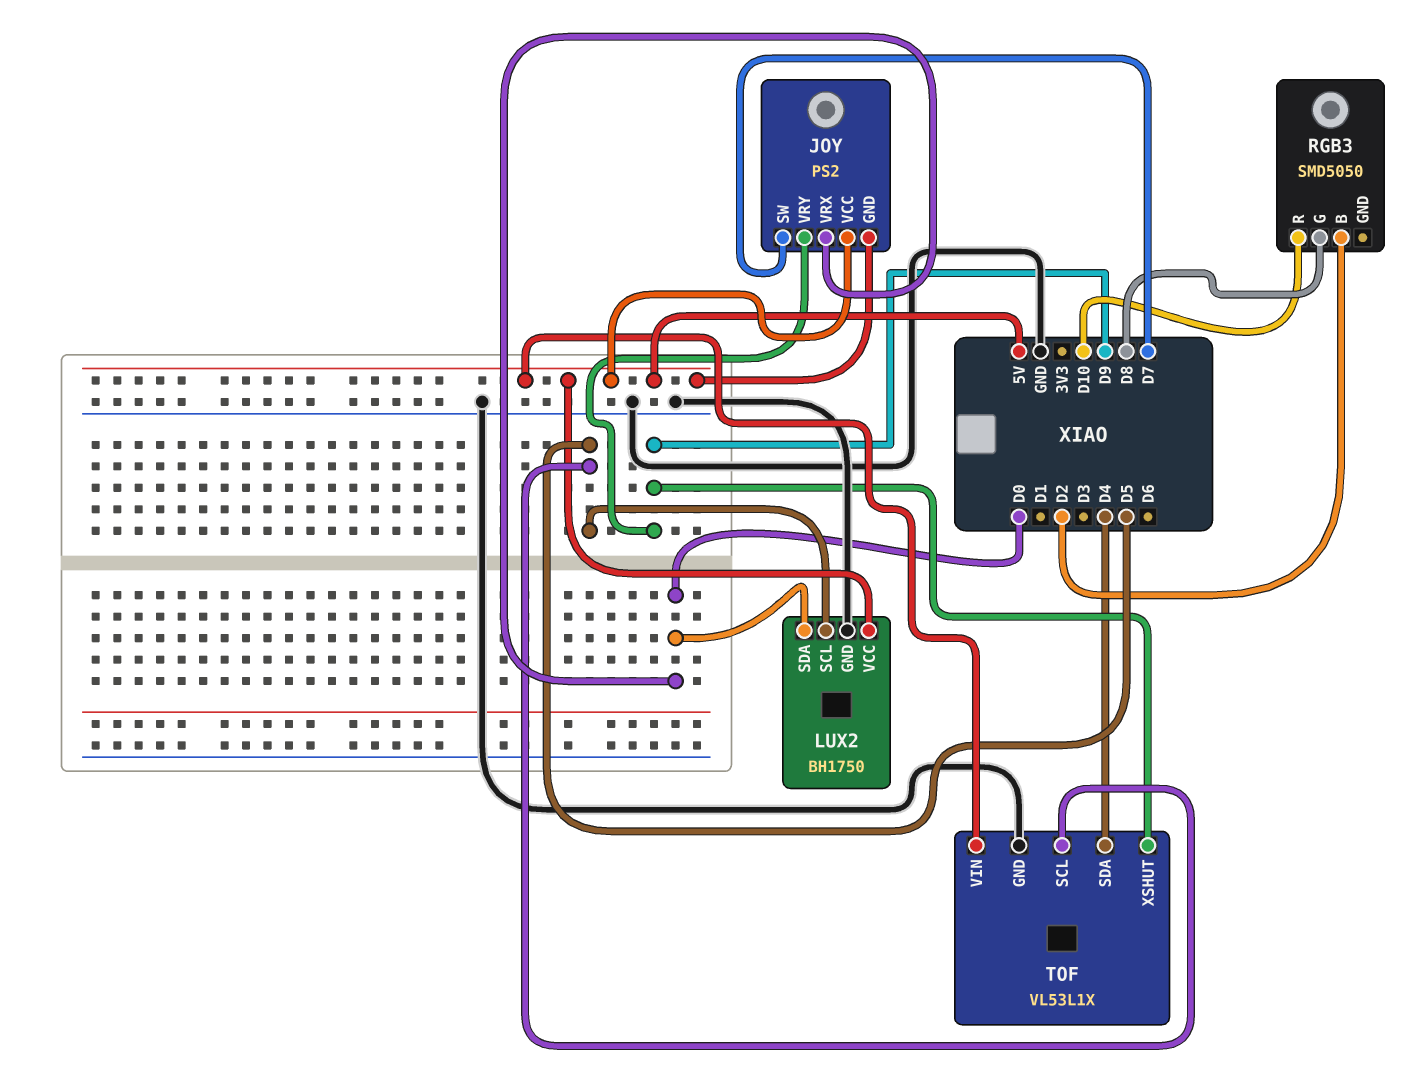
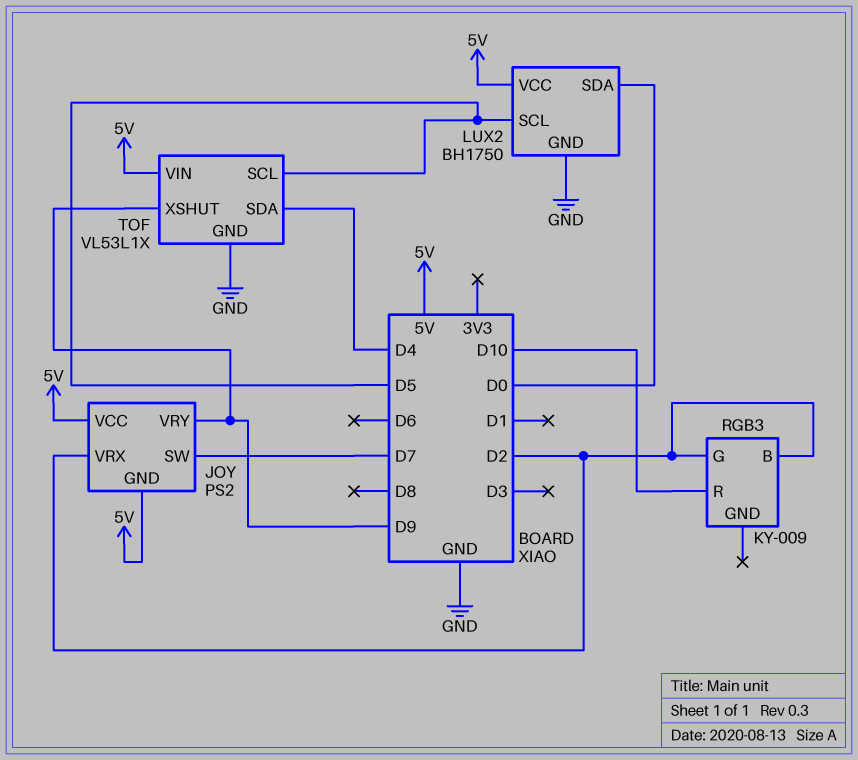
JOY pin VRX: D0 -> D2
RGB3: SMD5050 -> KY-009
RGB3 pin G: D8 -> D2

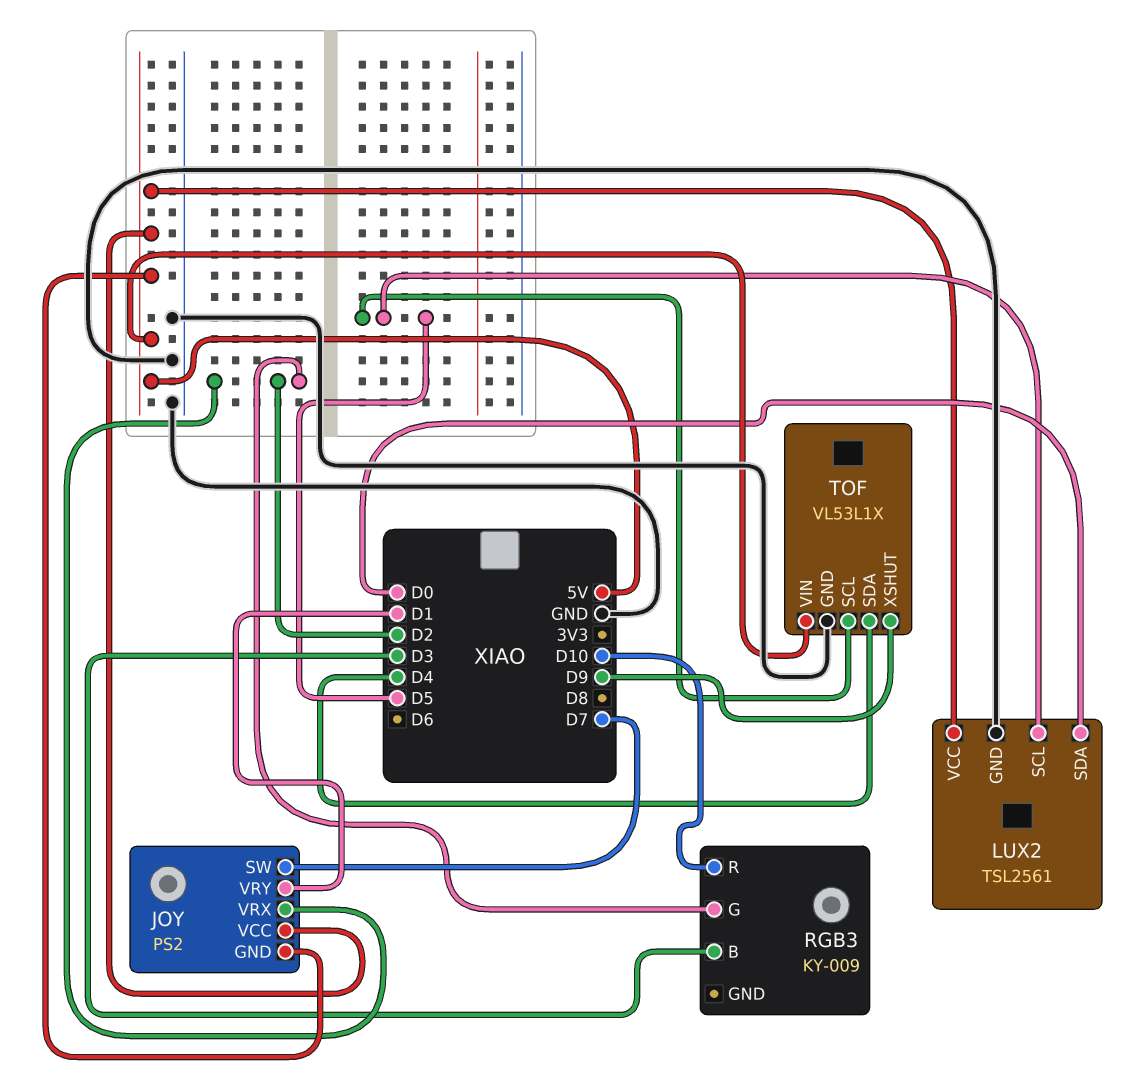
JOY pin VRY: D9 -> D1
LUX2: BH1750 -> TSL2561
RGB3 pin B: D2 -> D3

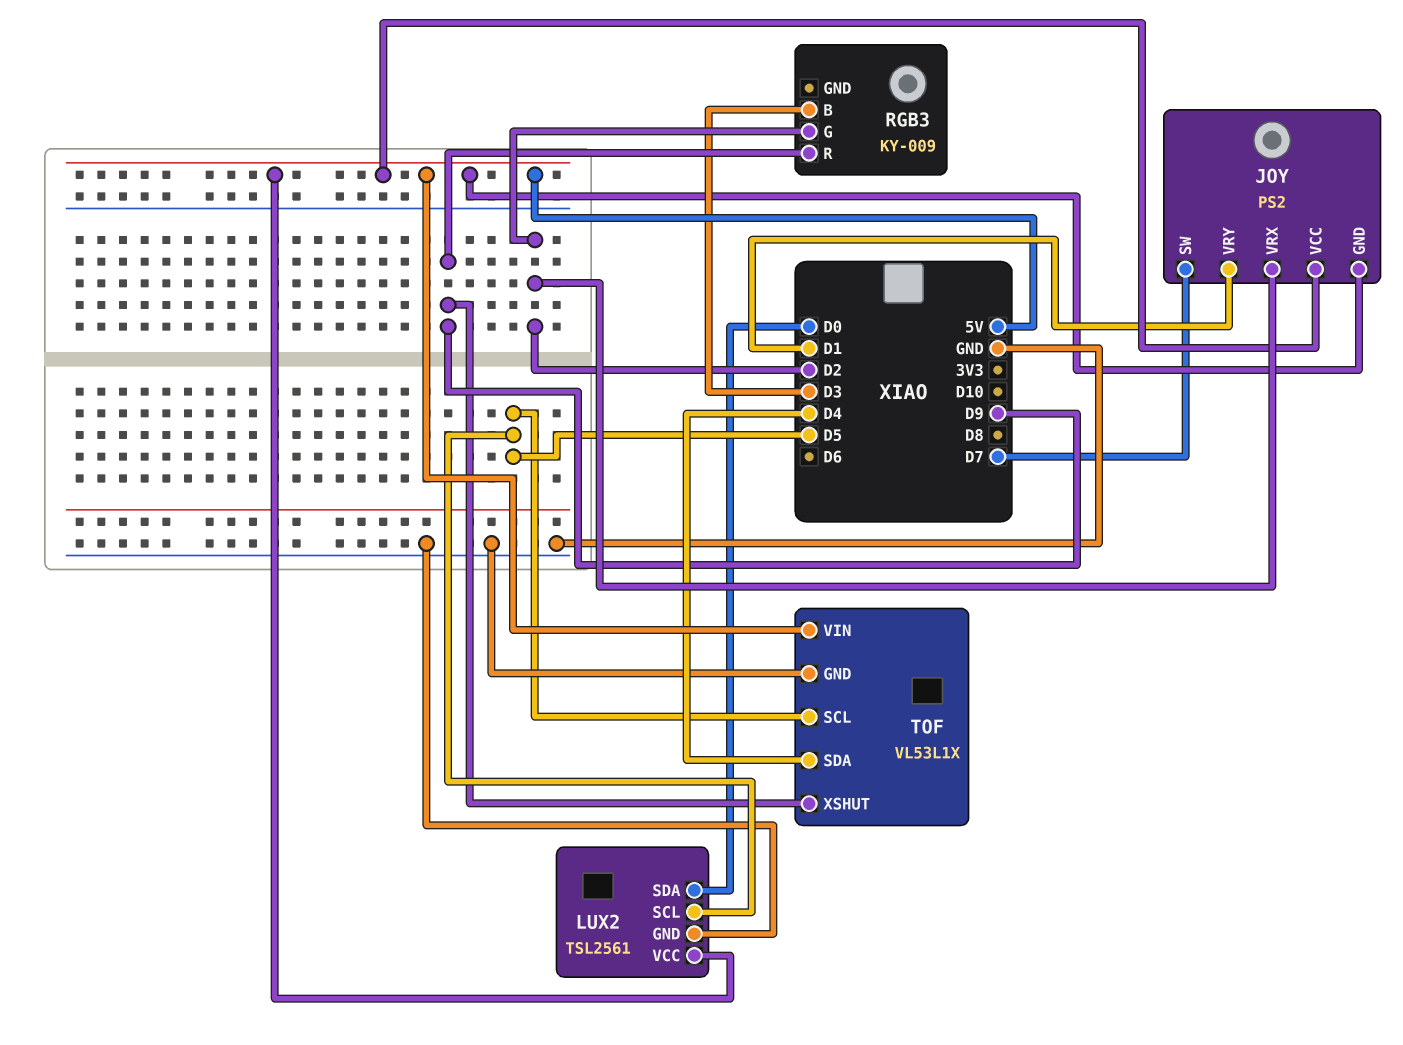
RGB3 pin R: D10 -> D9

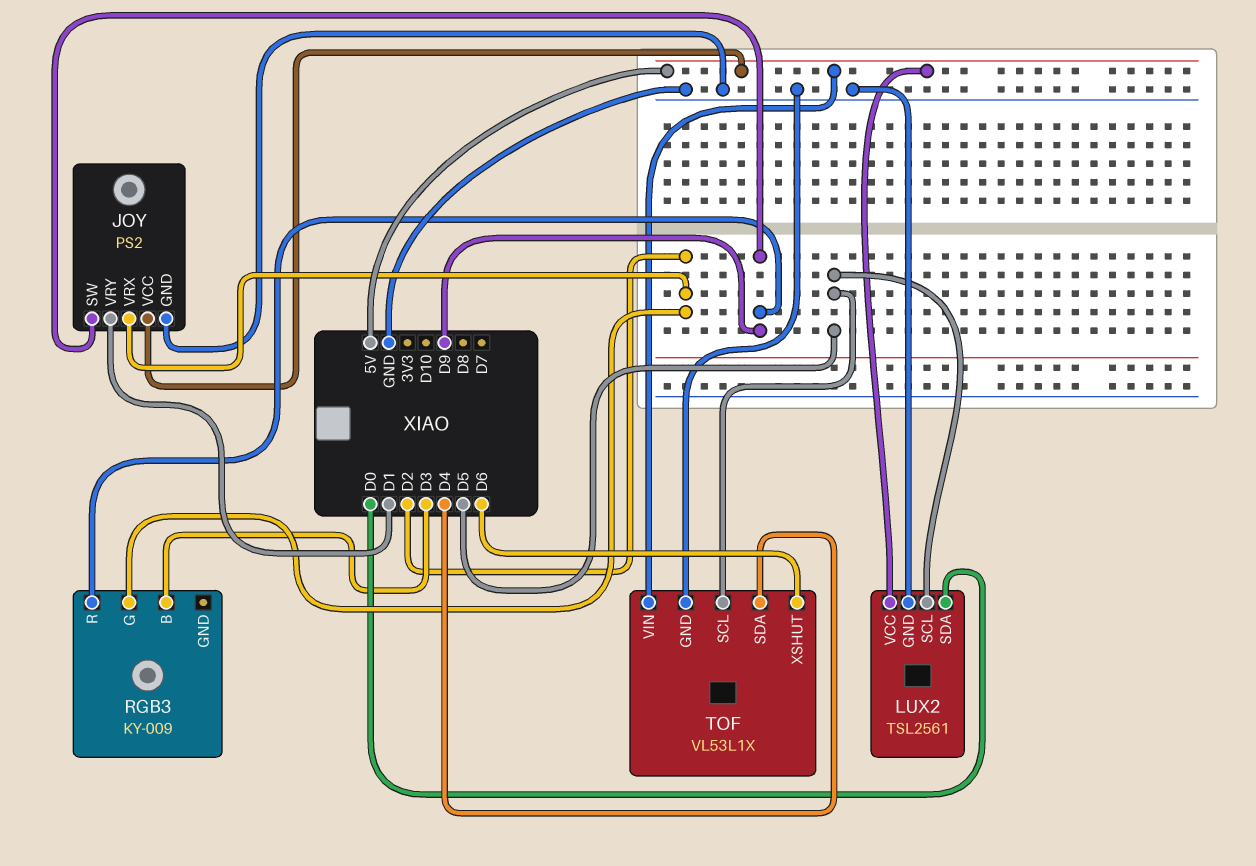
JOY pin GND: 5V -> GND
JOY pin SW: D7 -> D9
TOF pin XSHUT: D9 -> D6

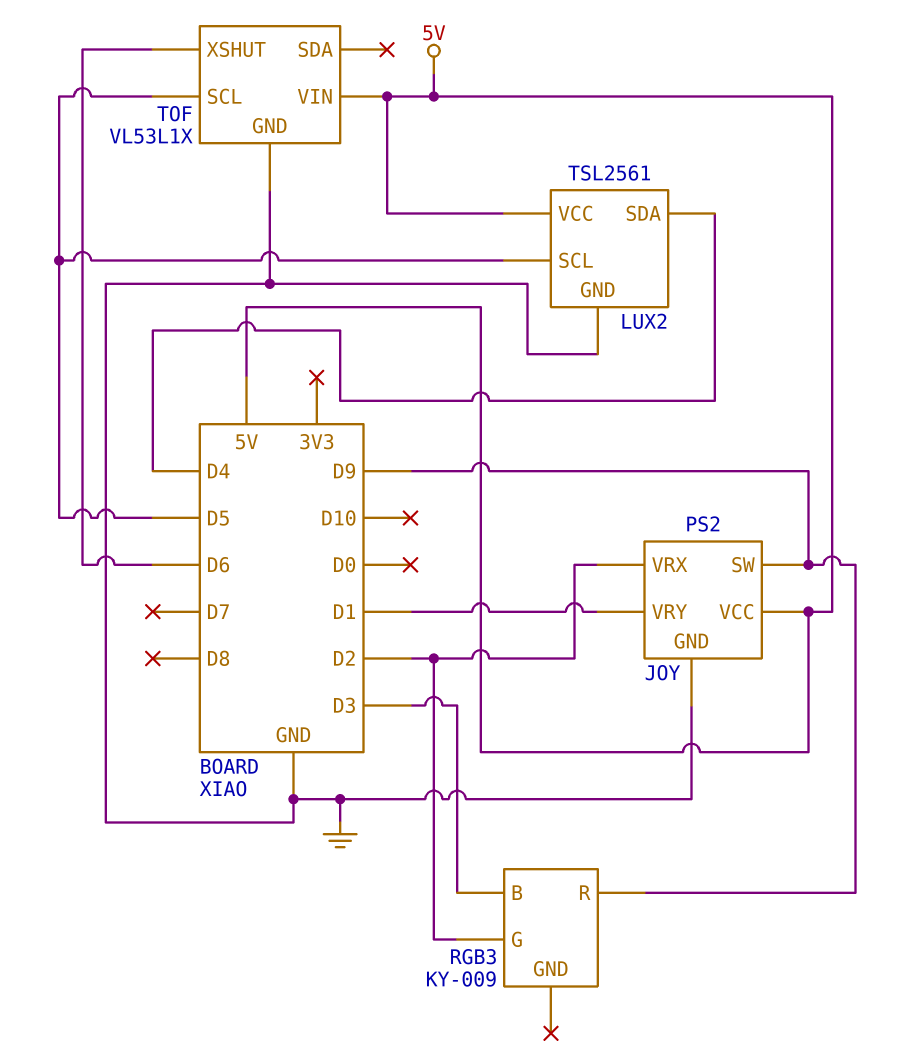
LUX2 pin SDA: D0 -> D4
TOF pin SDA: D4 -> none

